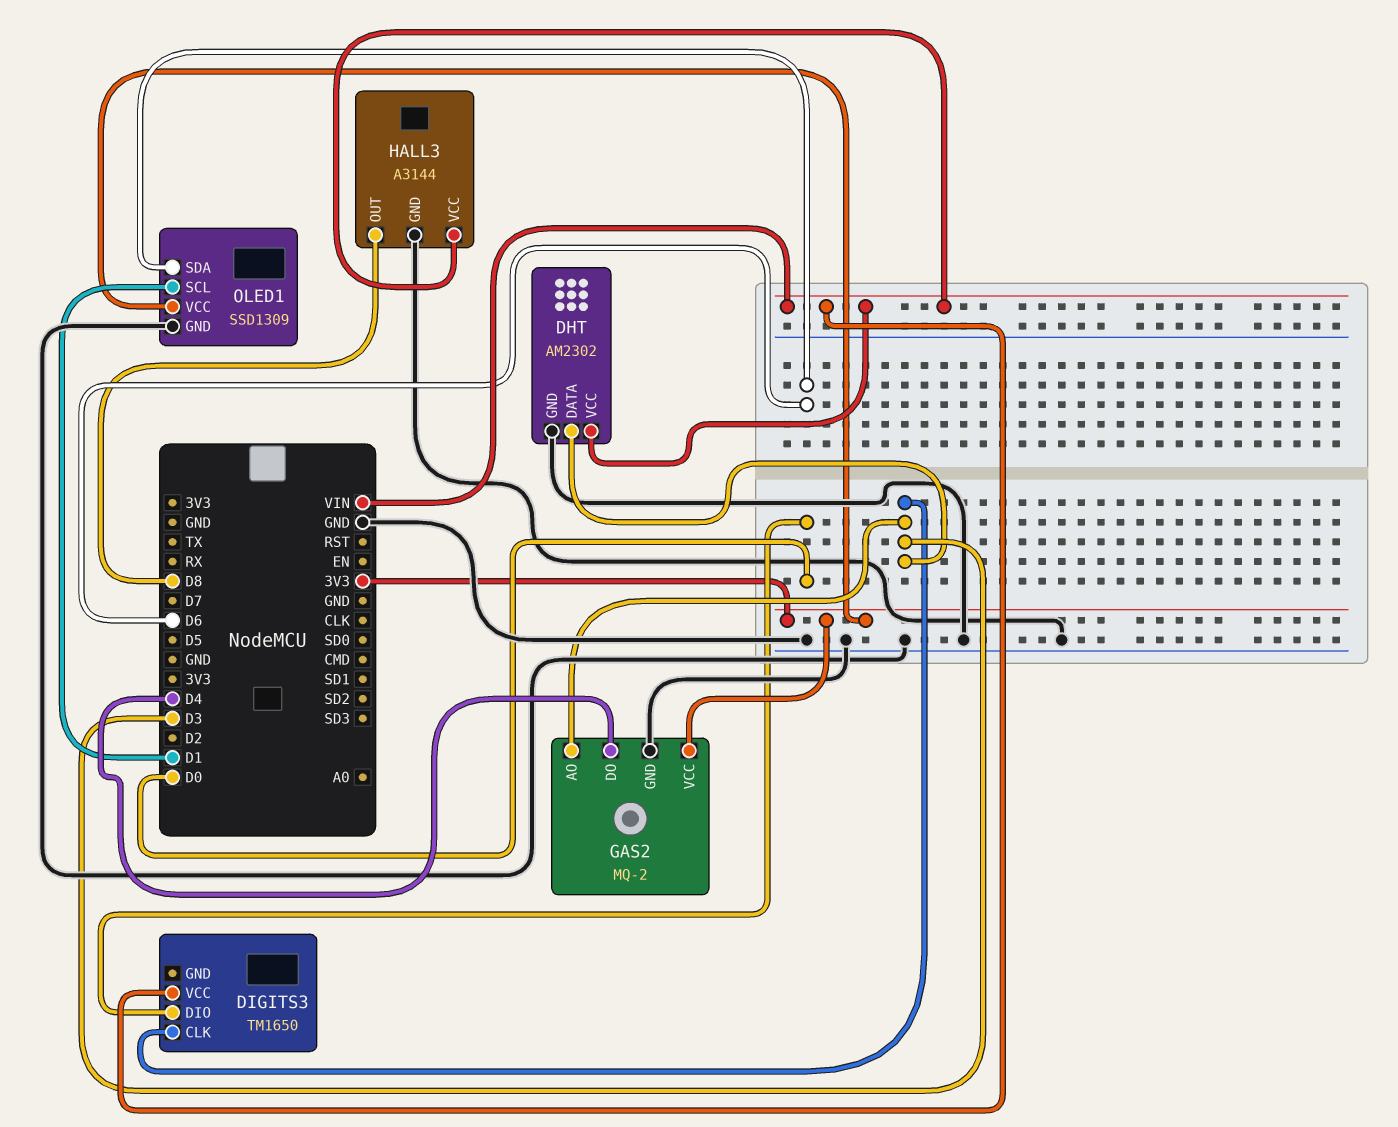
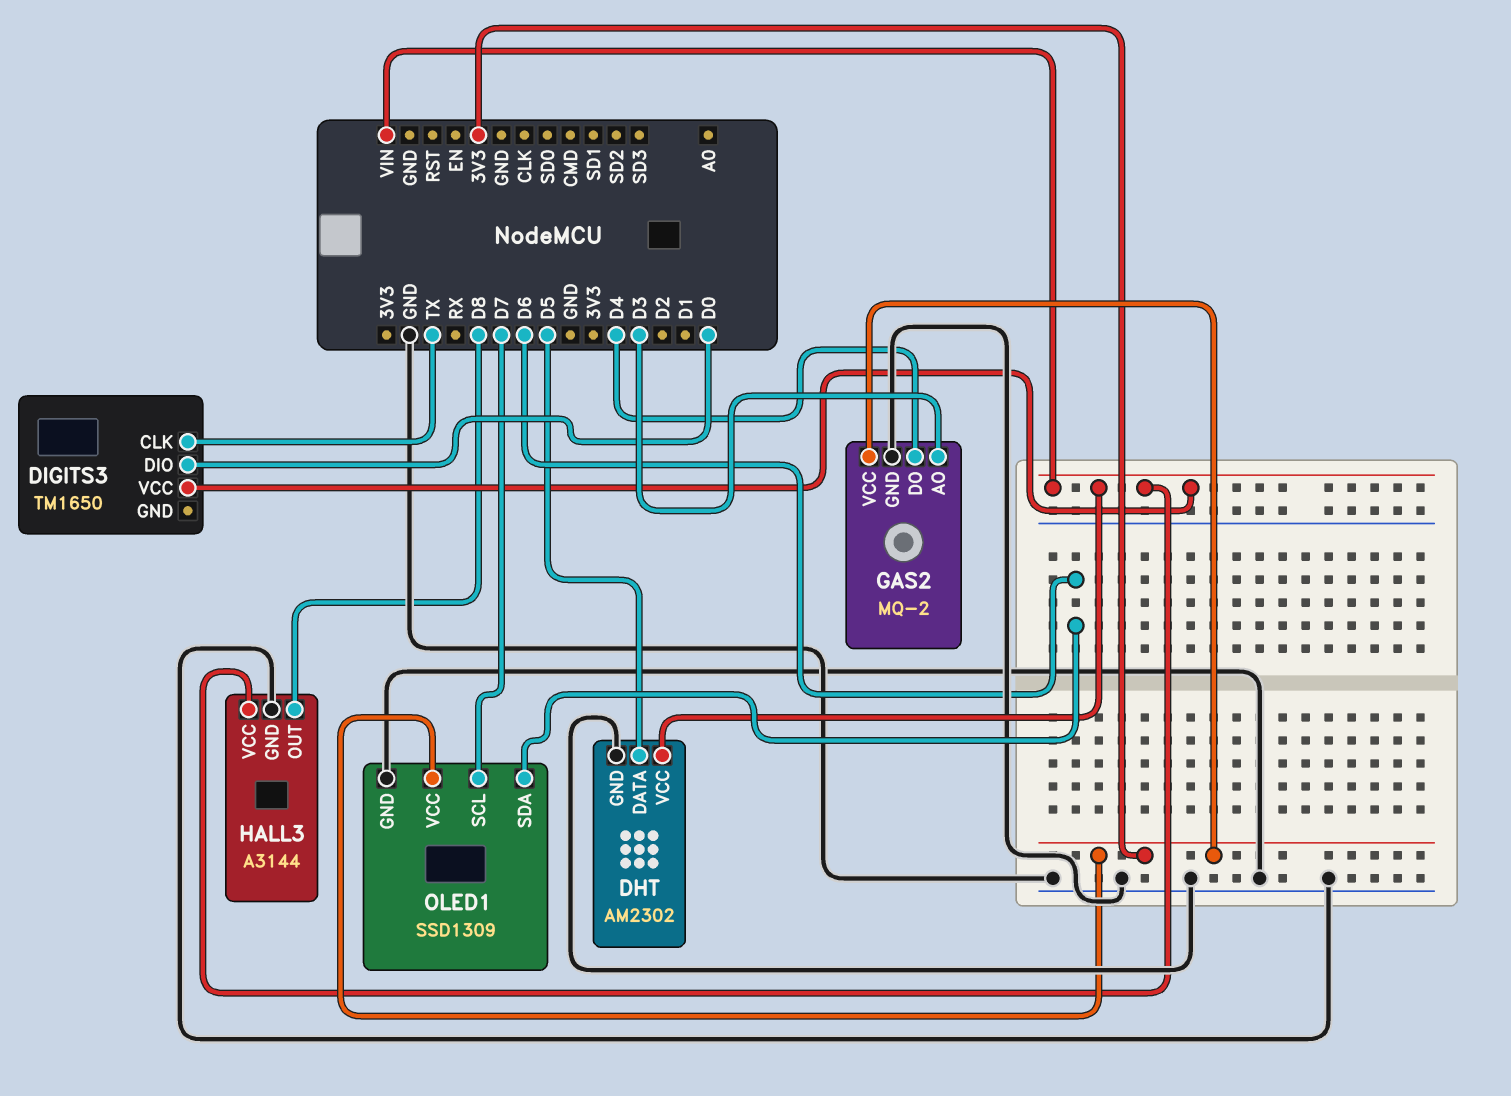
DHT pin DATA: D3 -> D5
DIGITS3 pin CLK: D3 -> TX
OLED1 pin SCL: D1 -> D7

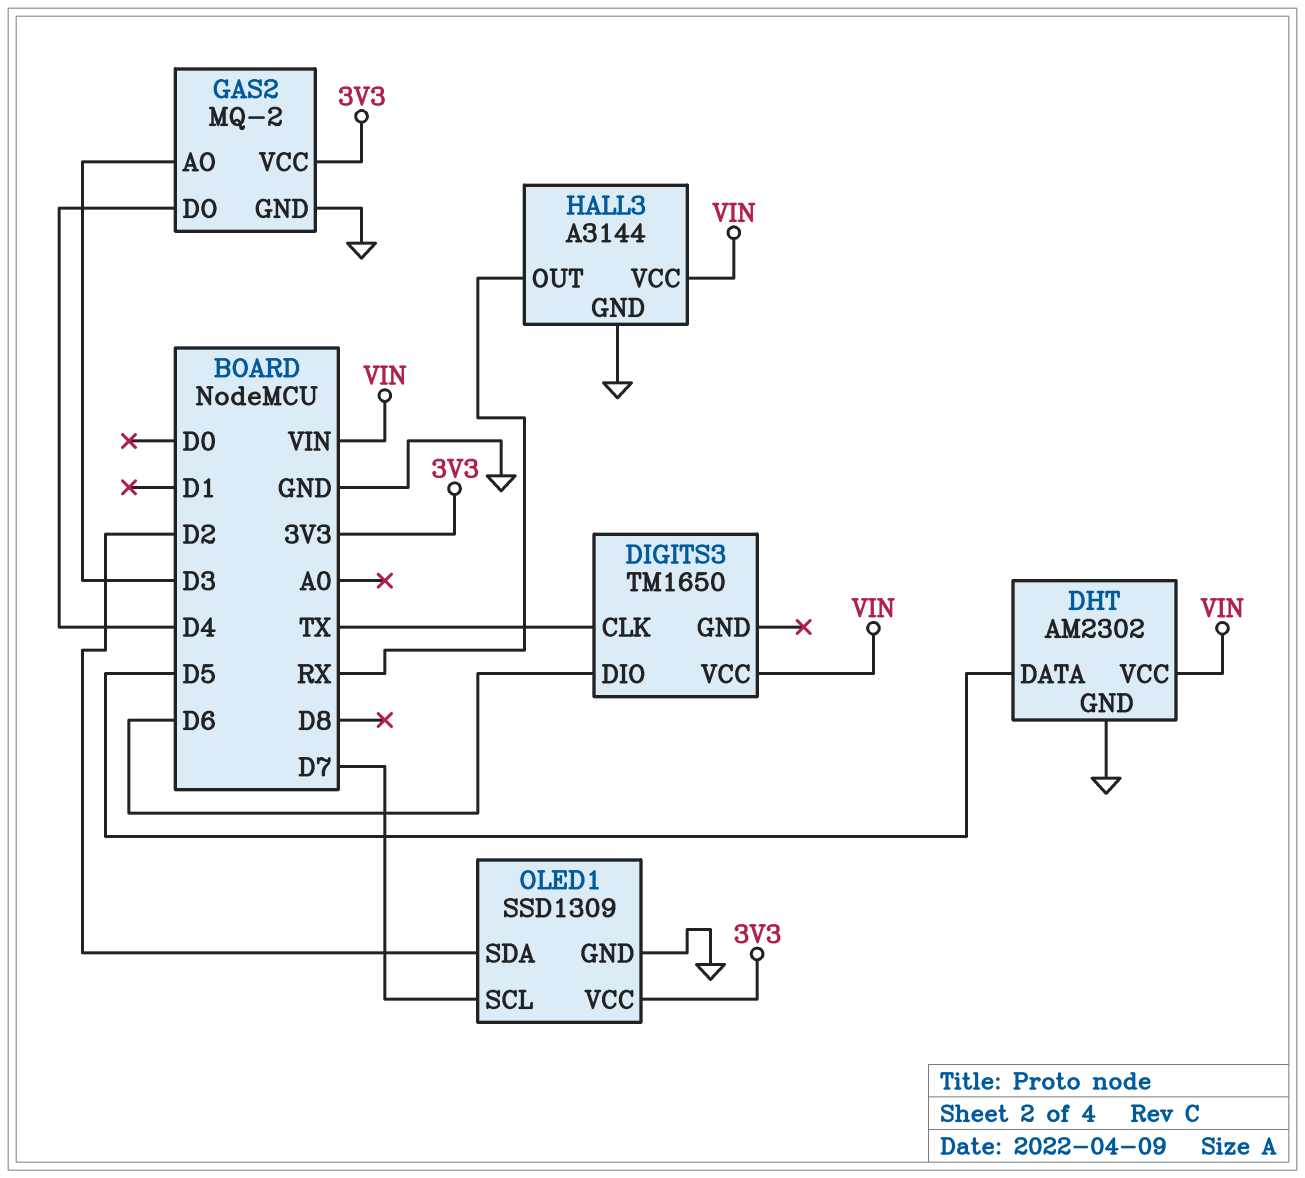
DIGITS3 pin DIO: D0 -> D6
HALL3 pin OUT: D8 -> RX
OLED1 pin SDA: D6 -> D2

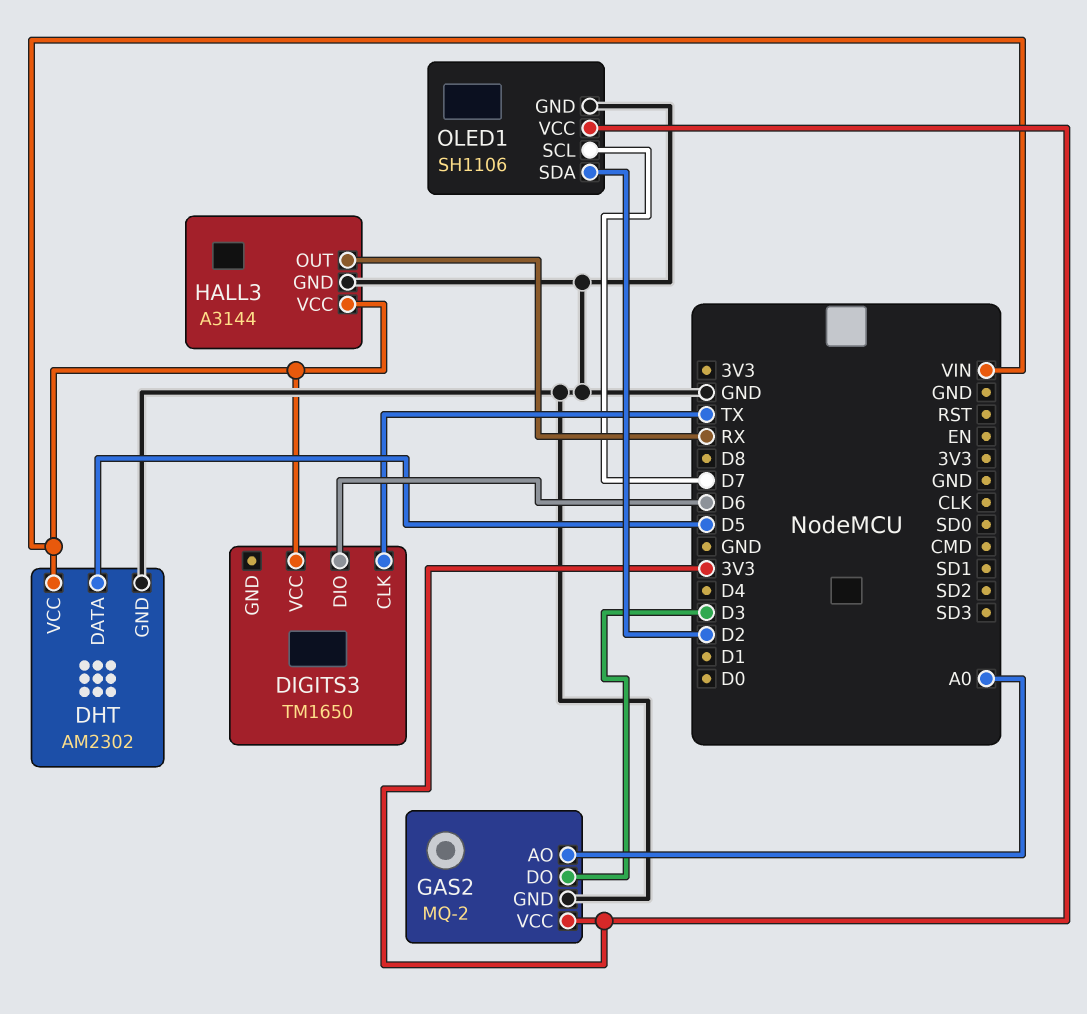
GAS2 pin AO: D3 -> A0
GAS2 pin DO: D4 -> D3
OLED1: SSD1309 -> SH1106

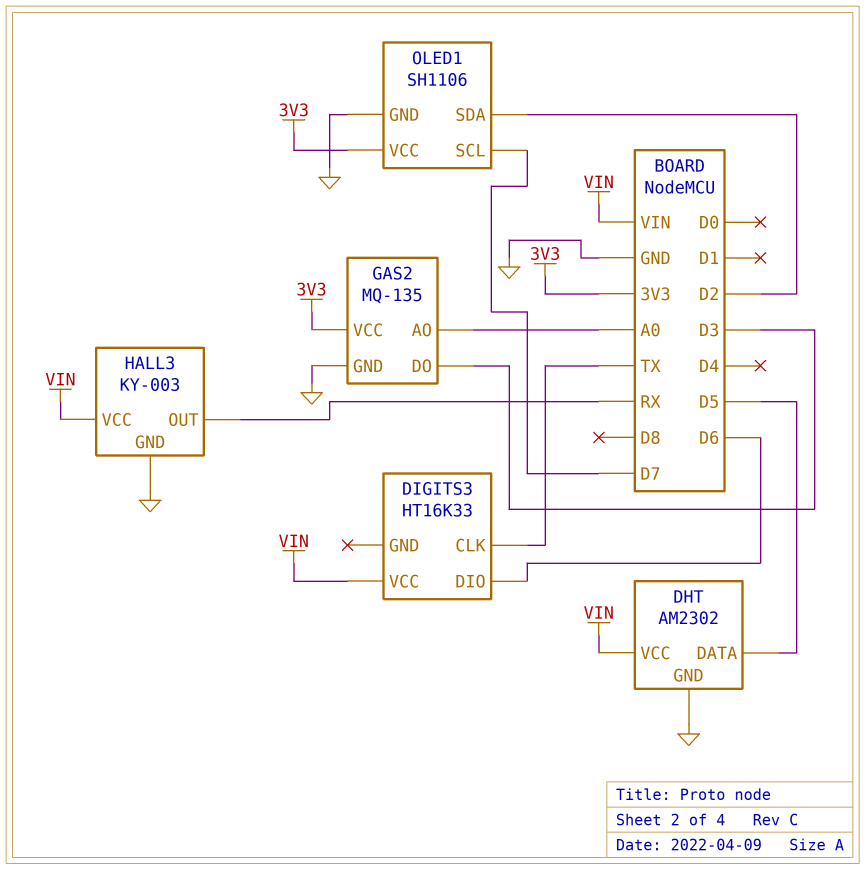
DIGITS3: TM1650 -> HT16K33
GAS2: MQ-2 -> MQ-135
HALL3: A3144 -> KY-003

